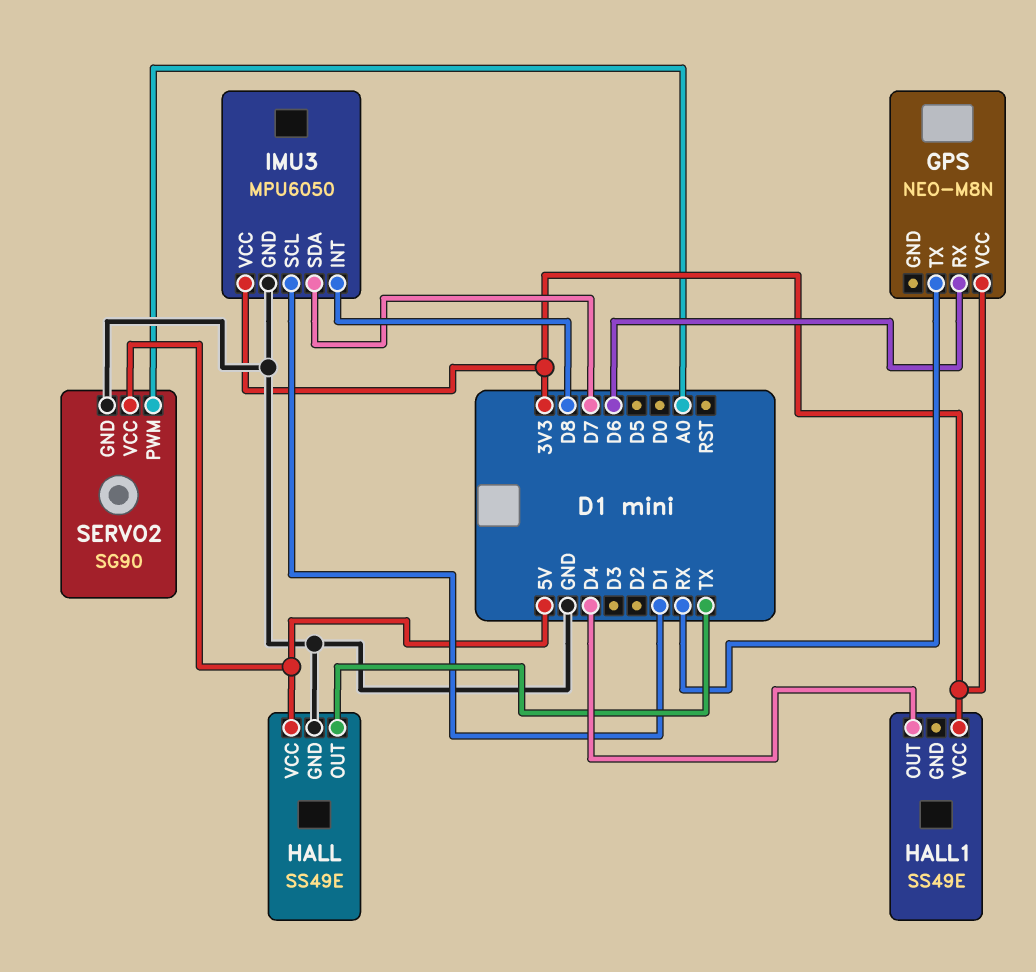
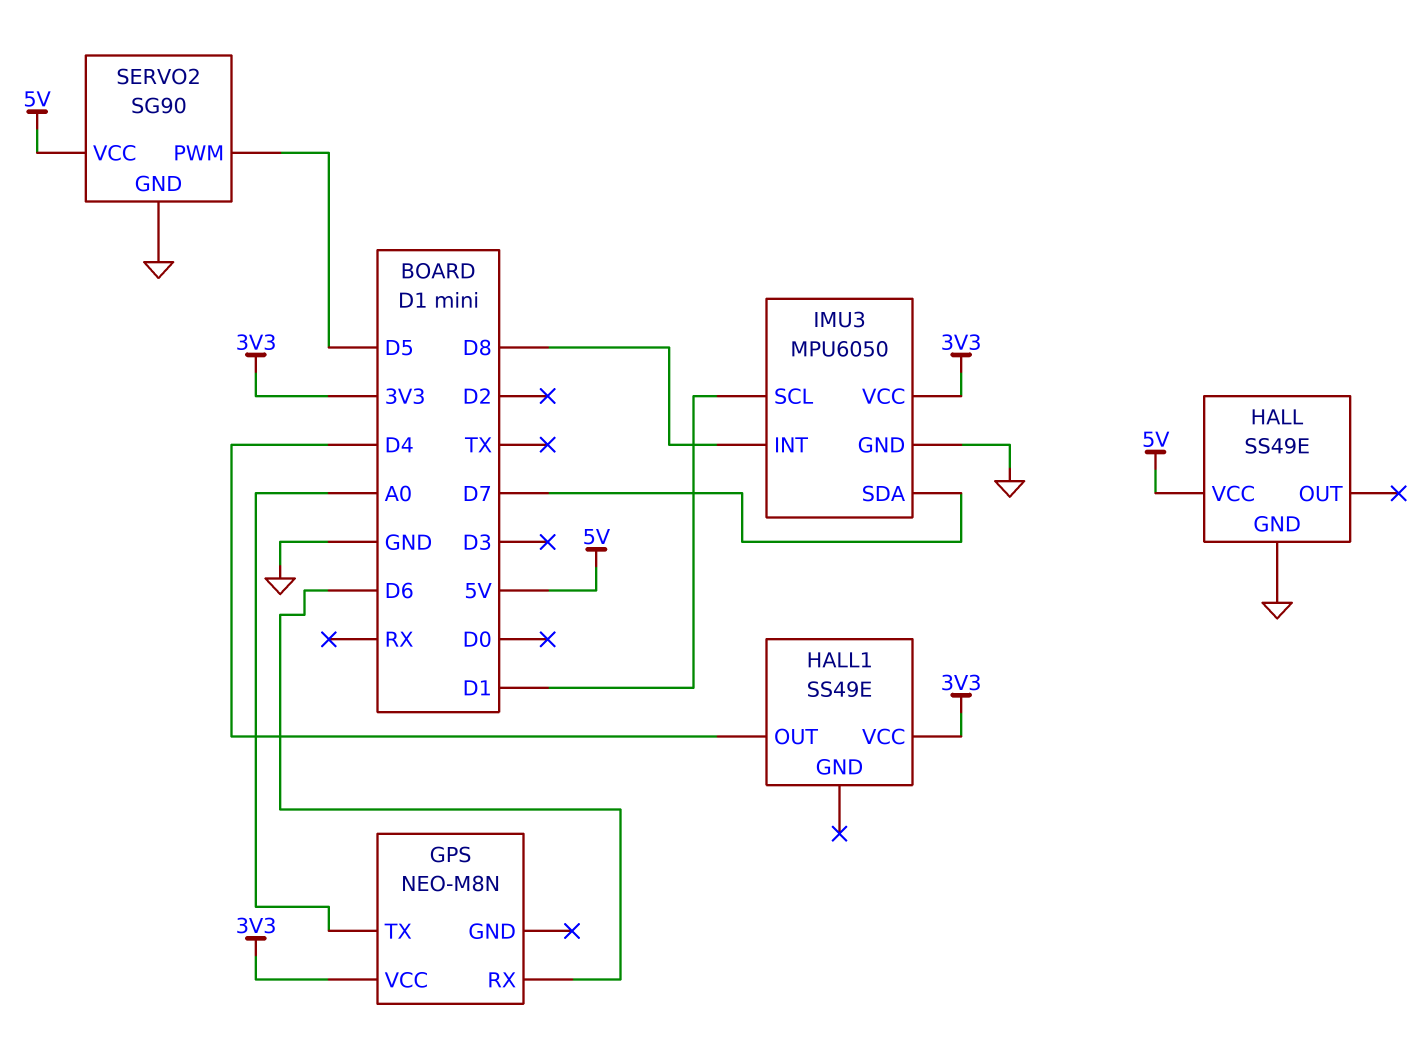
GPS pin TX: RX -> A0
HALL pin OUT: TX -> none
SERVO2 pin PWM: A0 -> D5

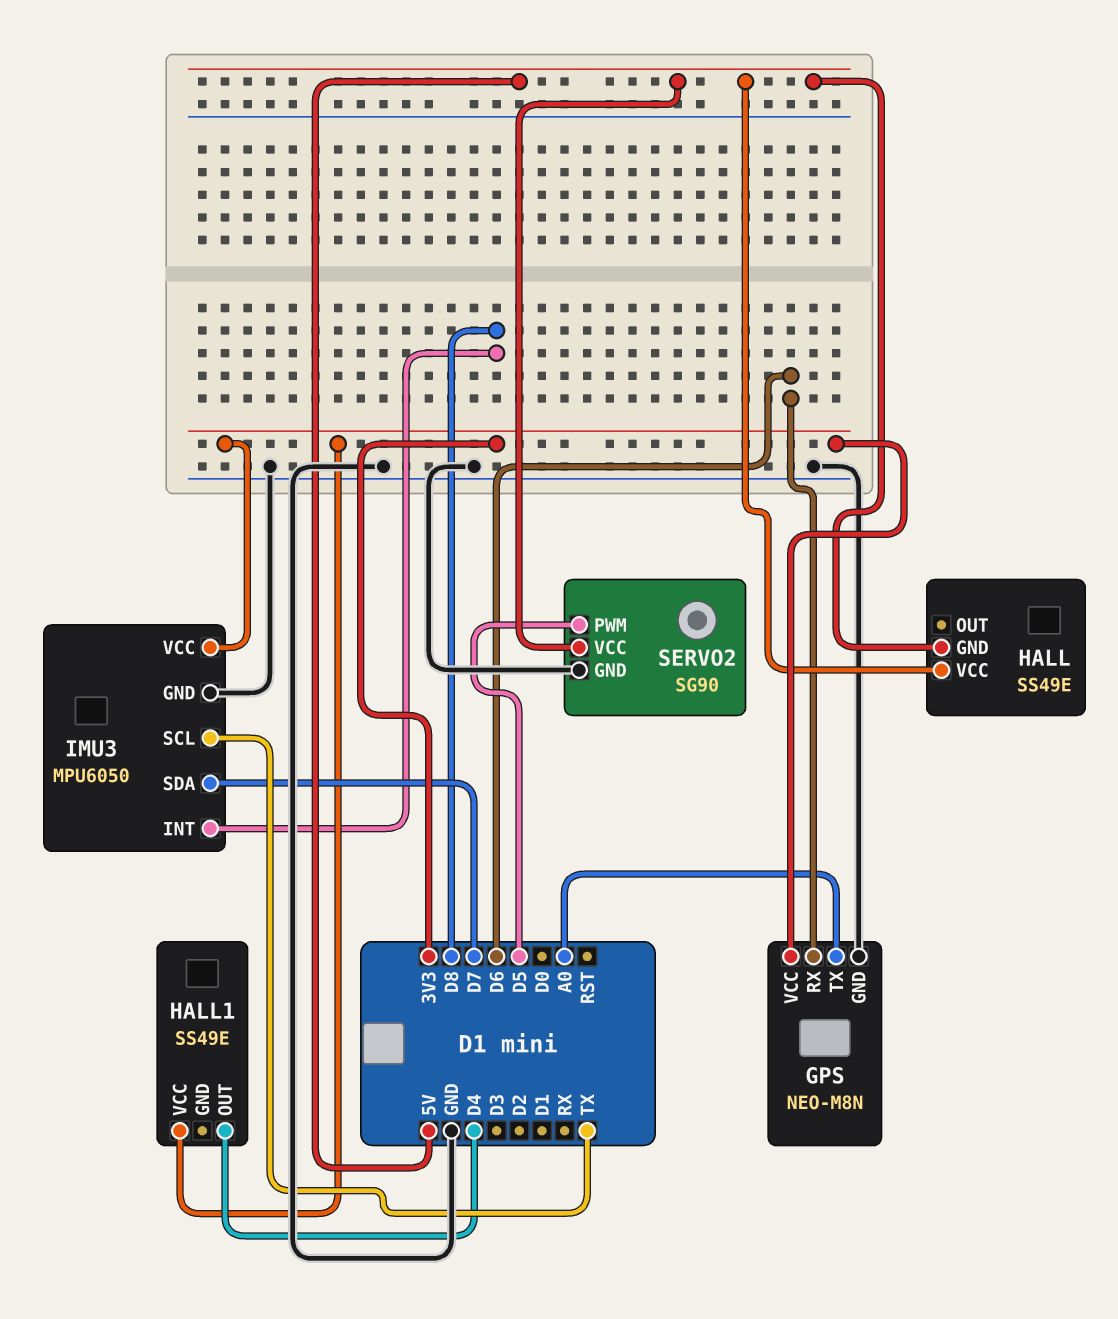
GPS pin GND: none -> GND
HALL pin GND: GND -> 5V
IMU3 pin SCL: D1 -> TX

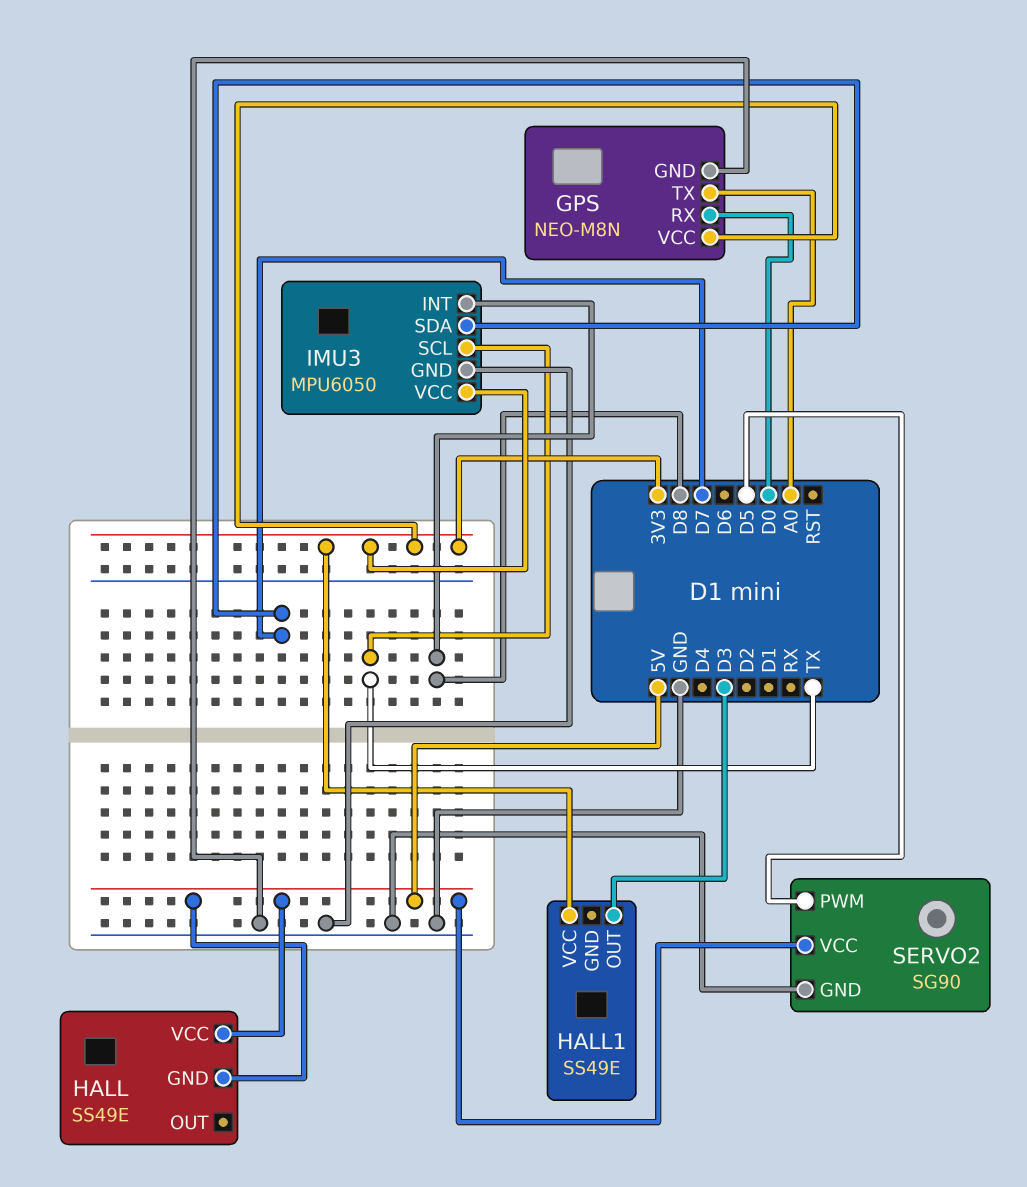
GPS pin RX: D6 -> D0
HALL1 pin OUT: D4 -> D3

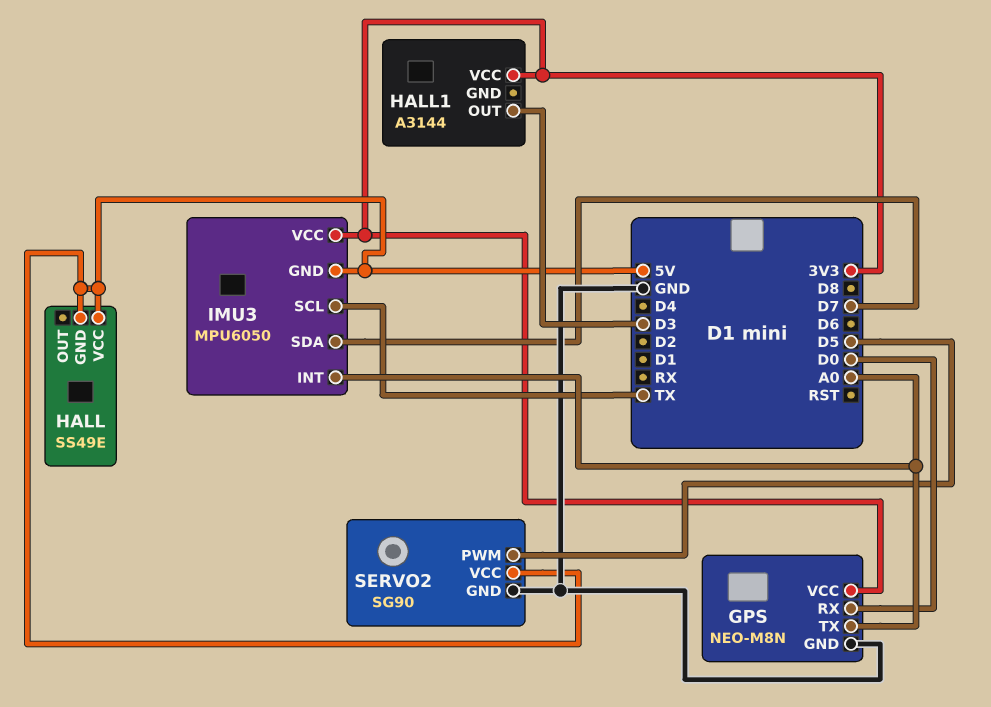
HALL1: SS49E -> A3144
IMU3 pin GND: GND -> 5V
IMU3 pin INT: D8 -> A0

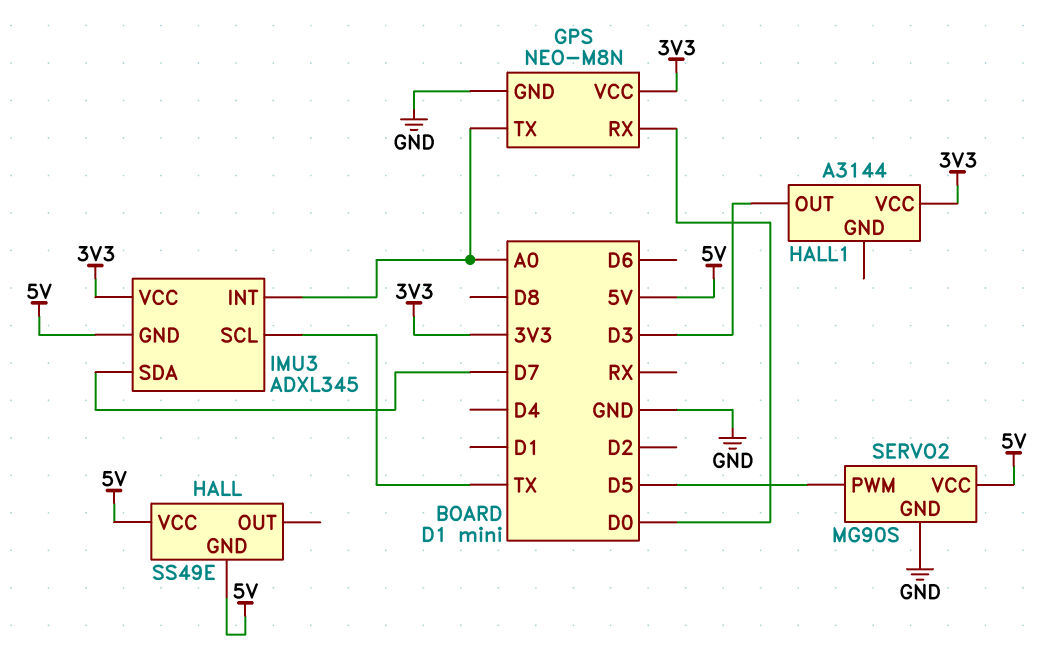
IMU3: MPU6050 -> ADXL345
SERVO2: SG90 -> MG90S

